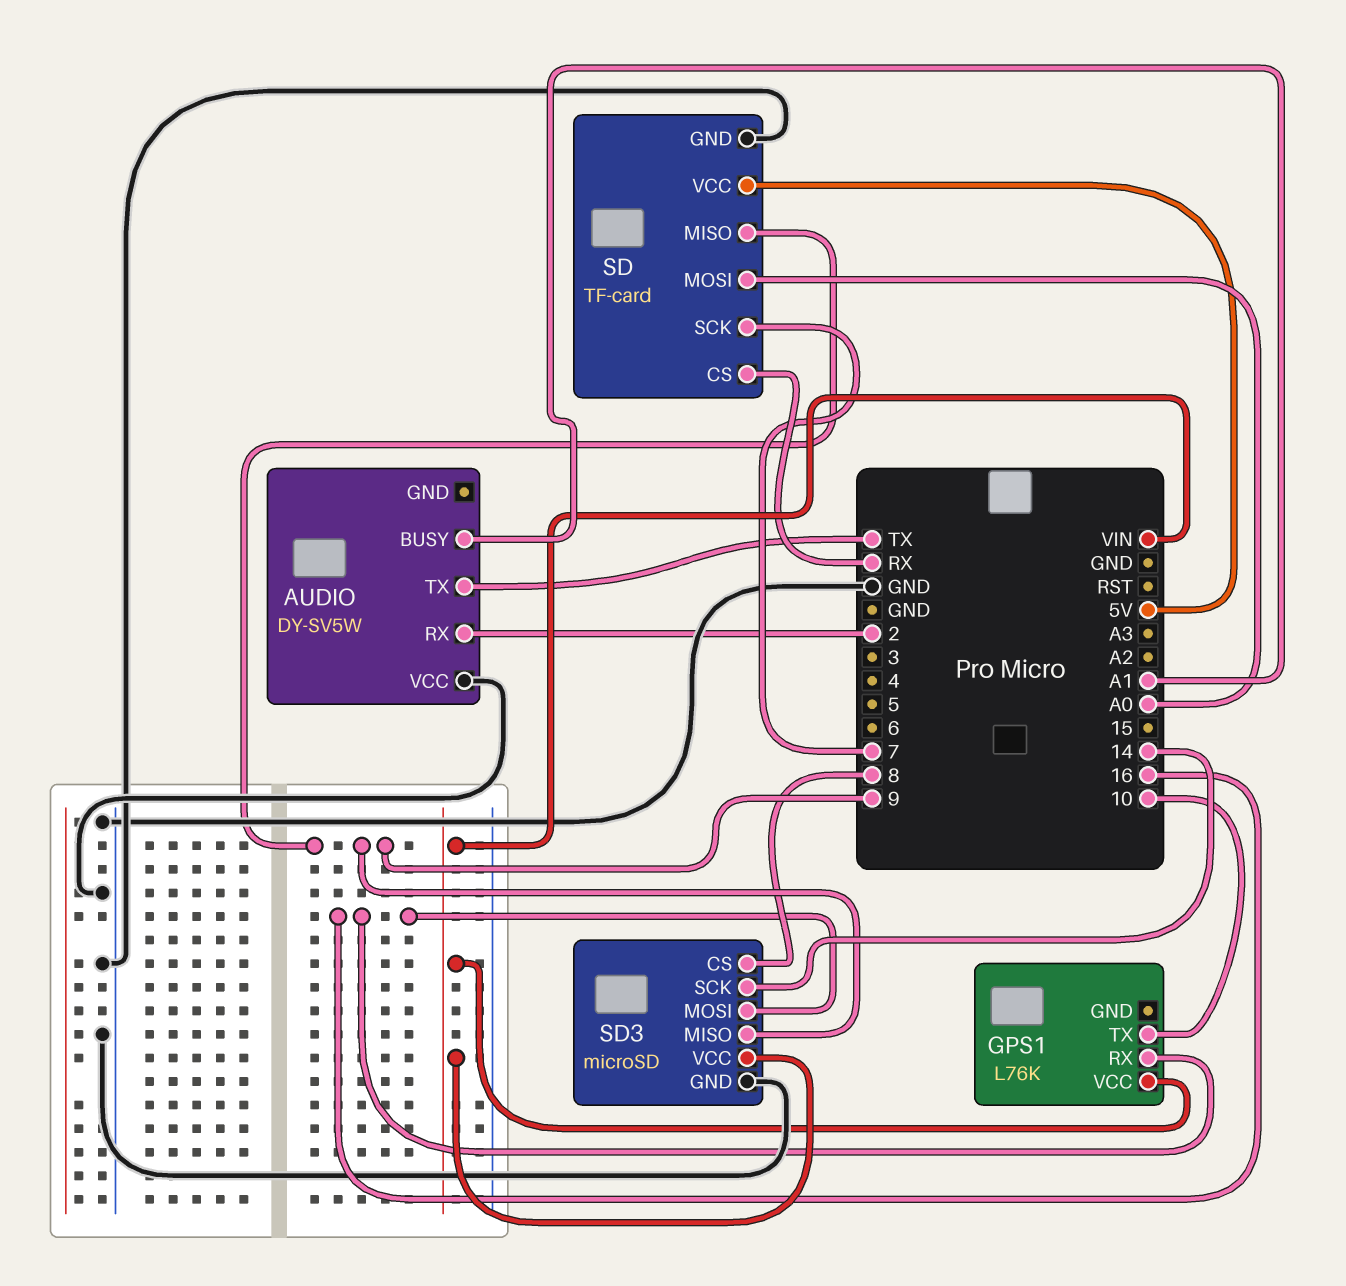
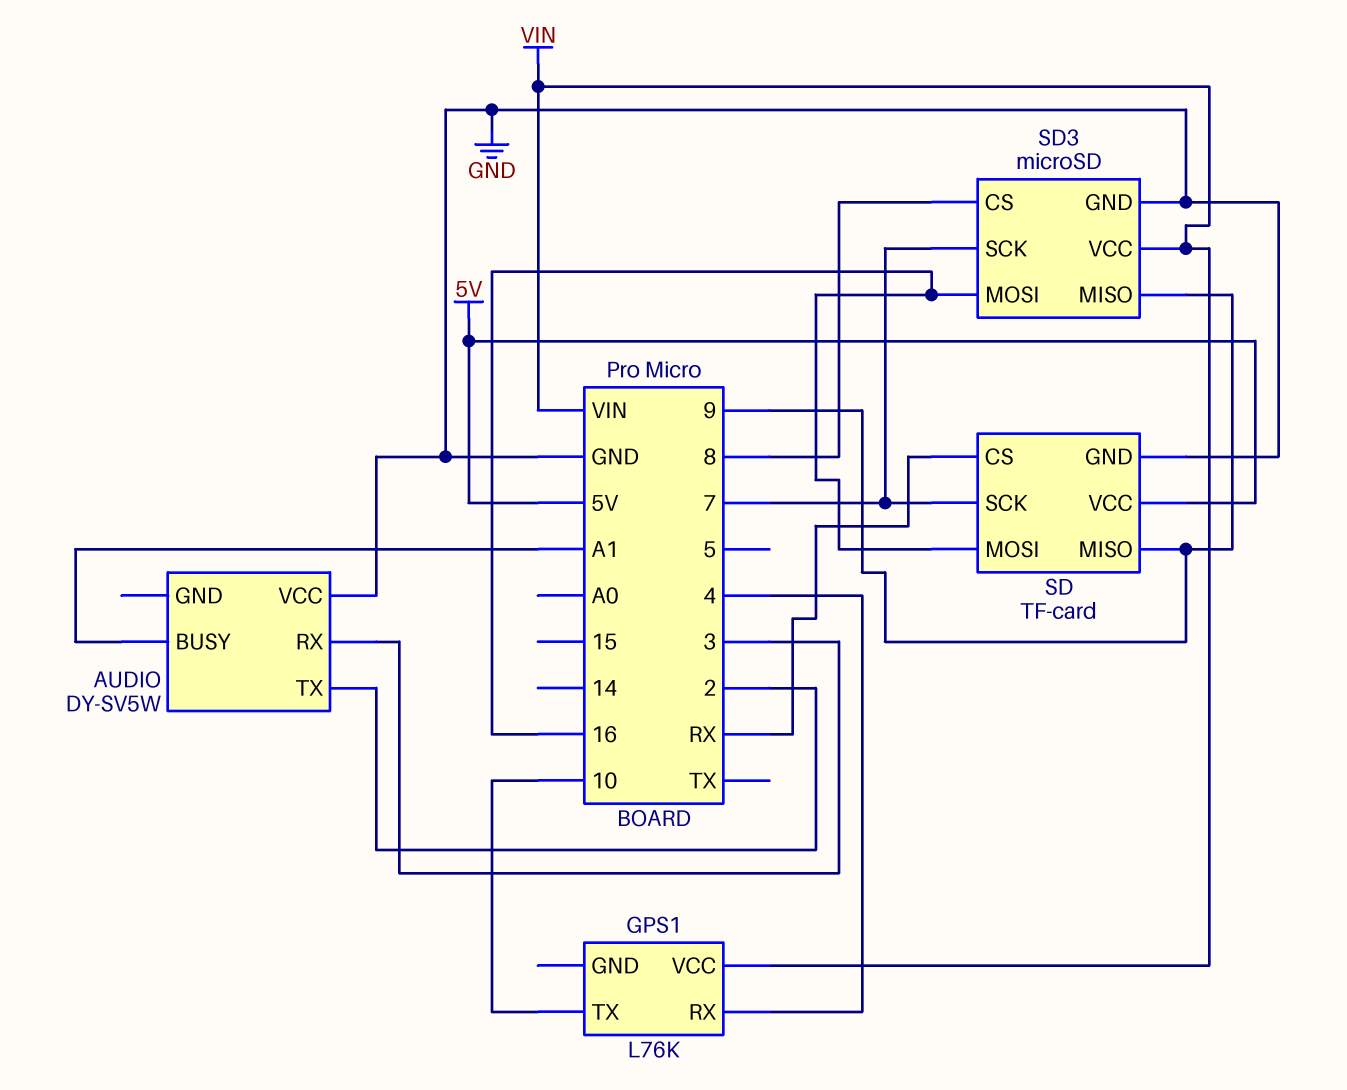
AUDIO pin RX: 2 -> 3
AUDIO pin TX: TX -> 2
GPS1 pin RX: 16 -> 4
SD pin MOSI: A0 -> 16
SD3 pin SCK: 14 -> 7

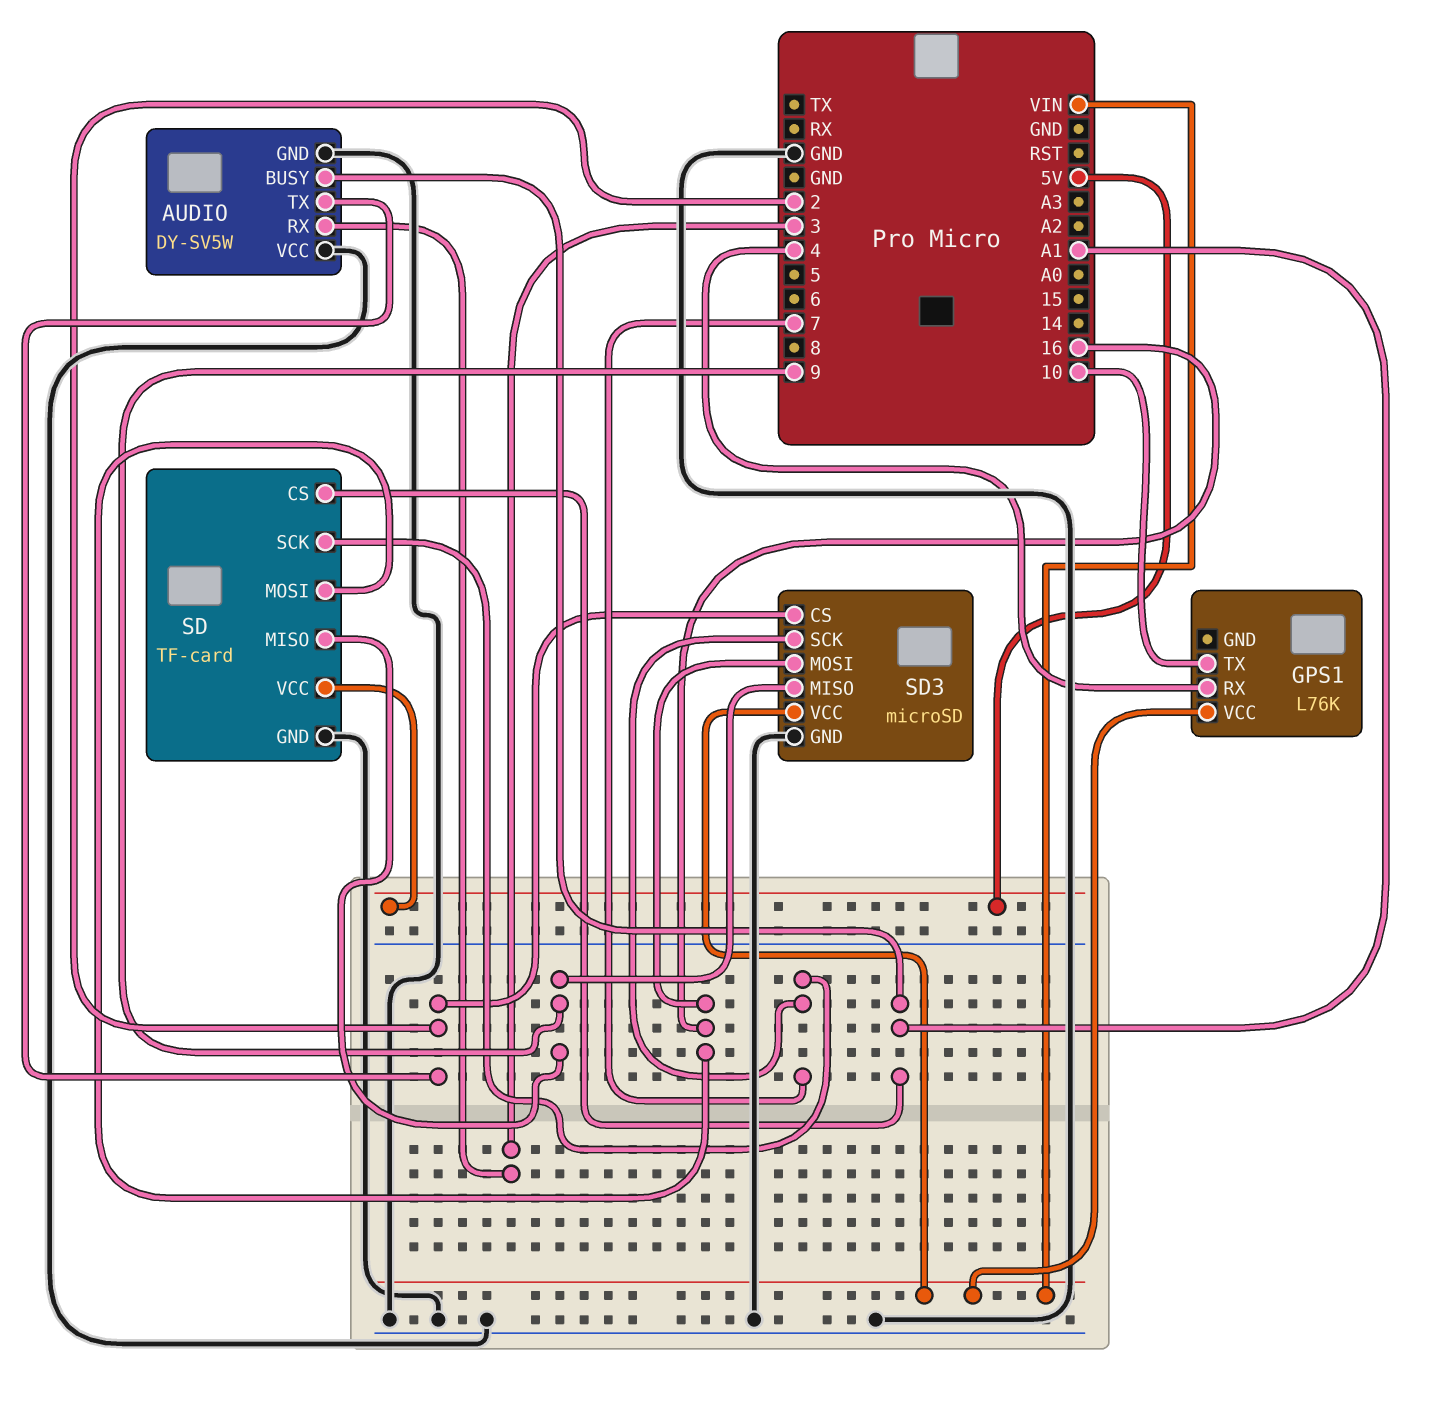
AUDIO pin GND: none -> GND
SD pin CS: RX -> A1
SD3 pin CS: 8 -> 2

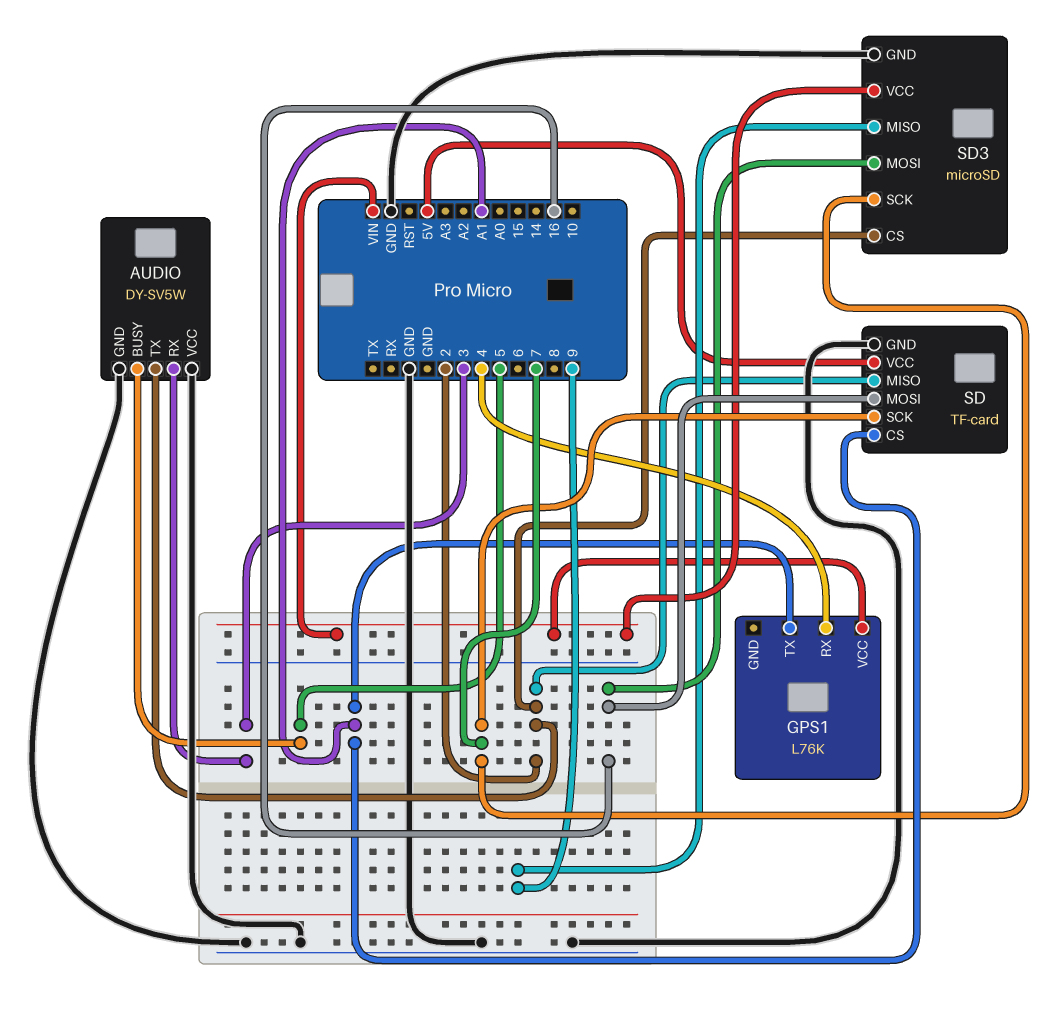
AUDIO pin BUSY: A1 -> 5
GPS1 pin TX: 10 -> A1
SD pin MISO: 9 -> 2

